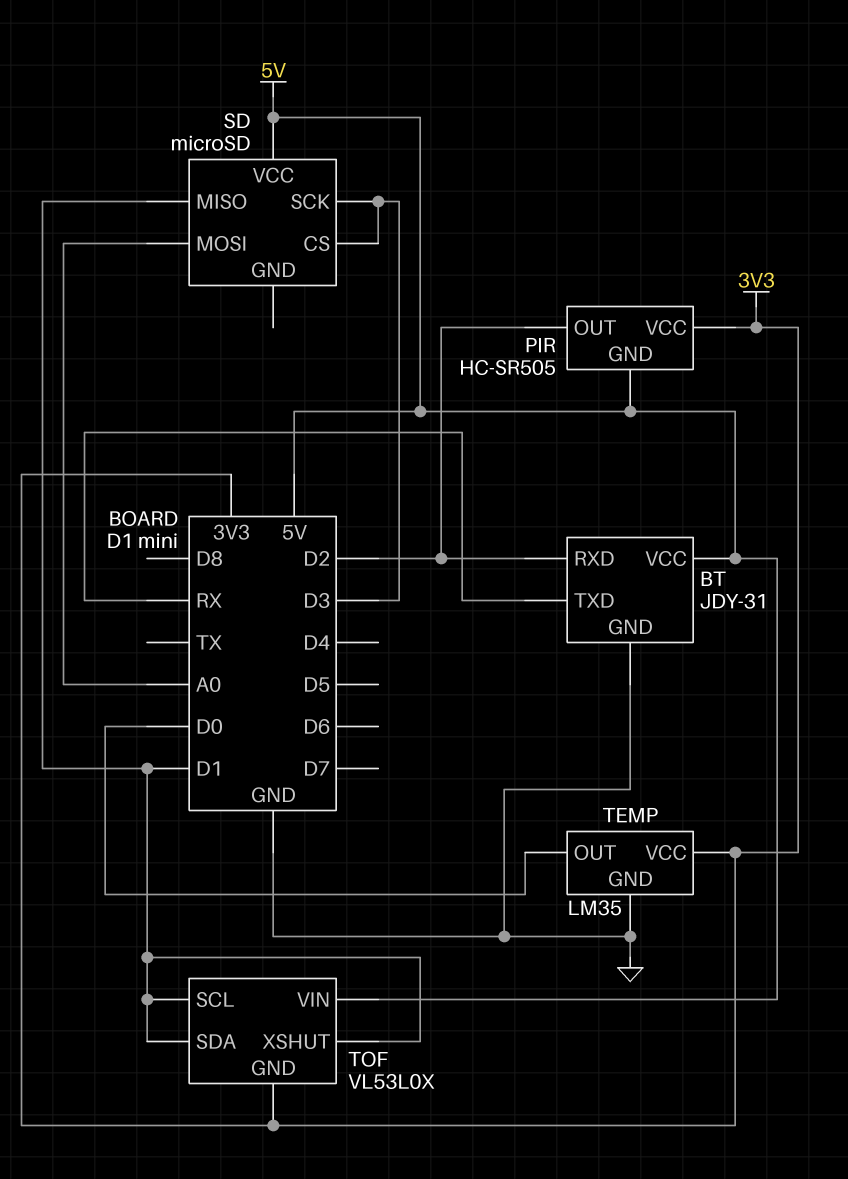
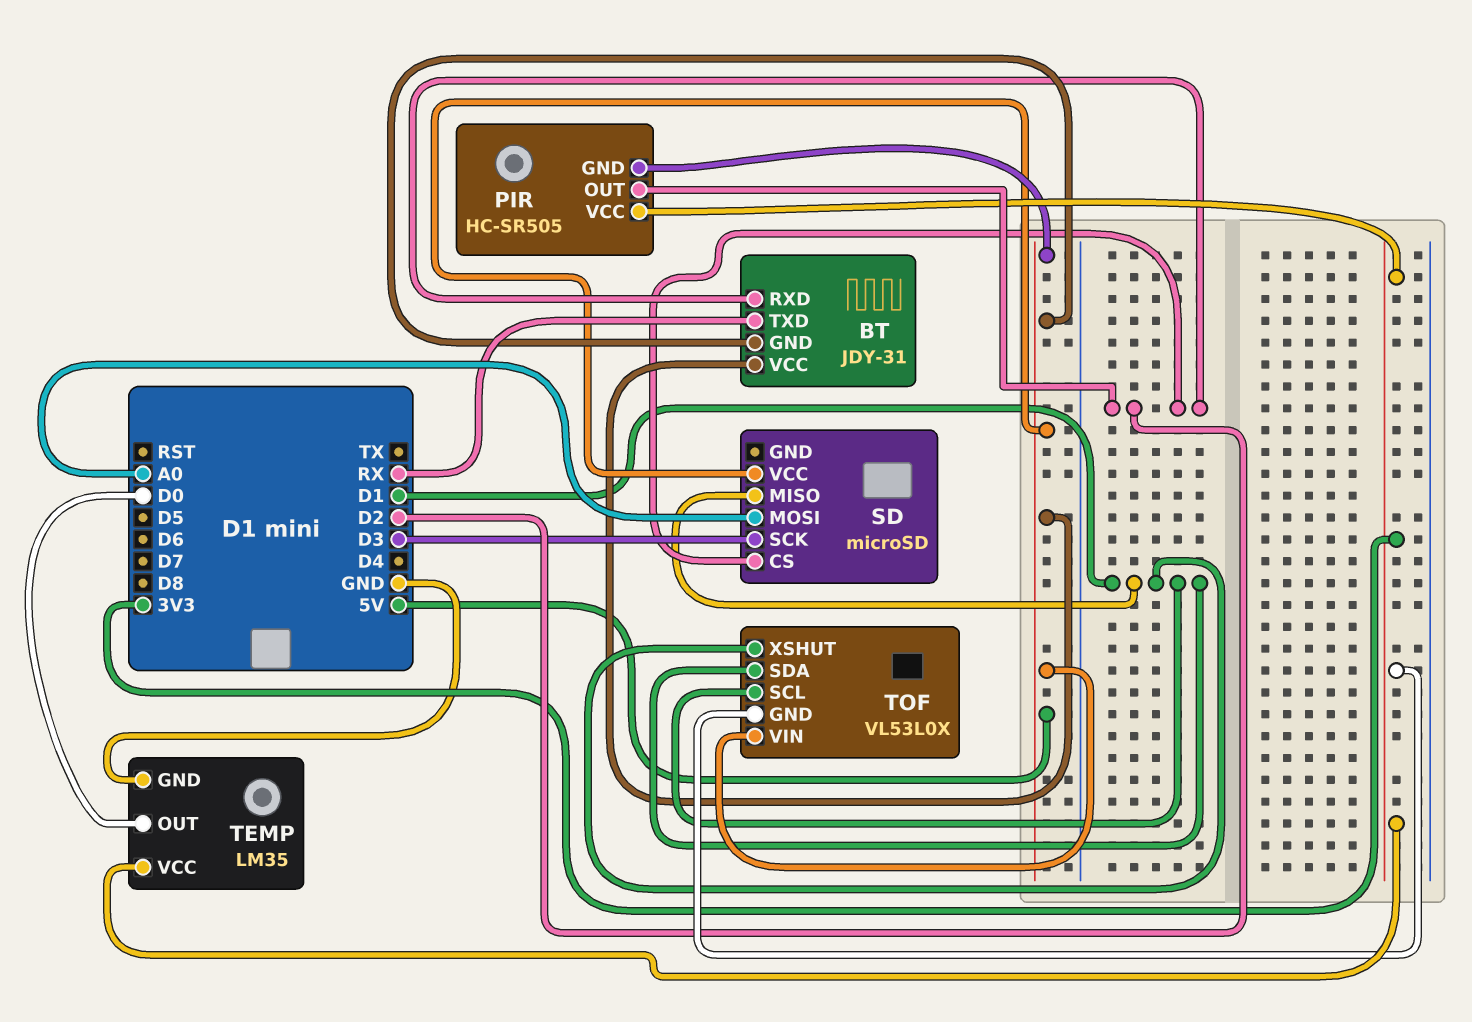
BT pin GND: GND -> 5V
SD pin CS: D3 -> D2

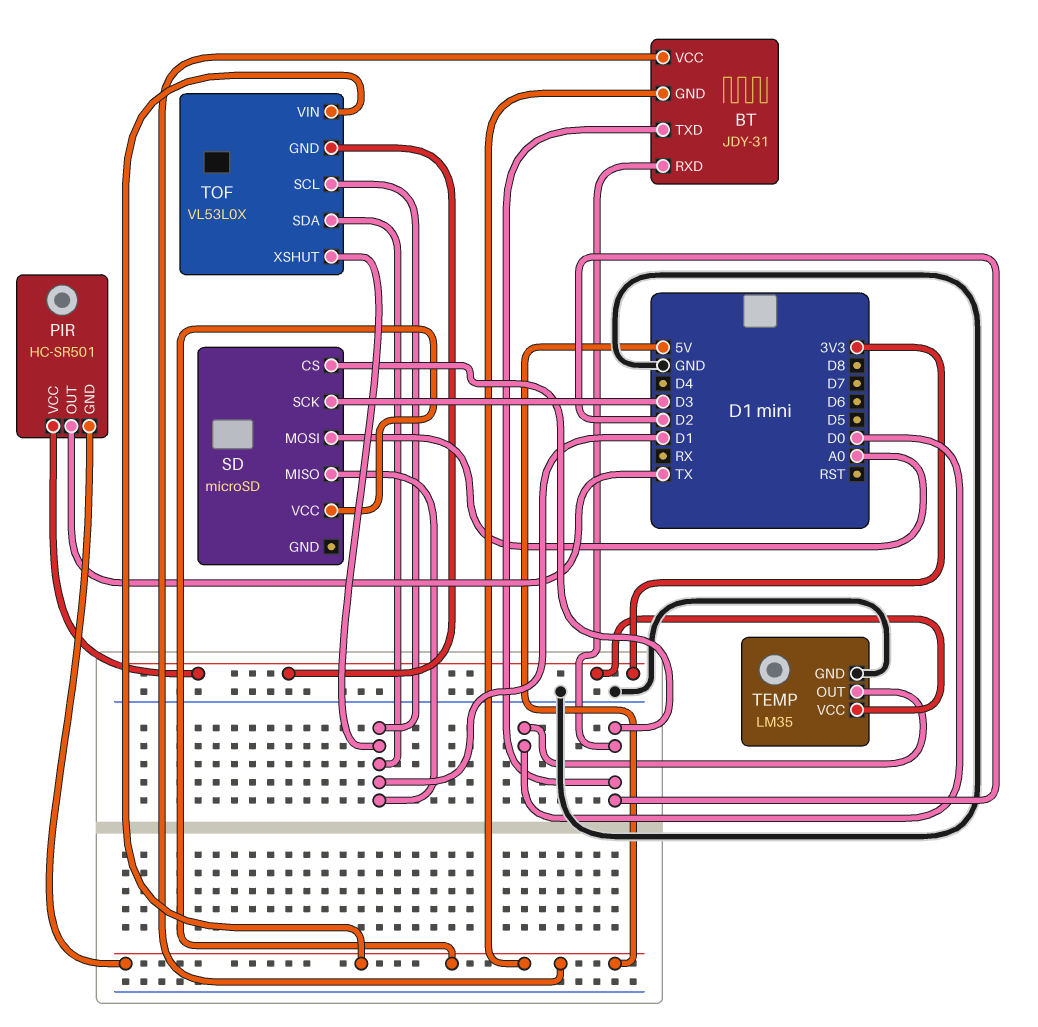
BT pin TXD: RX -> D2
PIR: HC-SR505 -> HC-SR501
PIR pin OUT: D2 -> TX

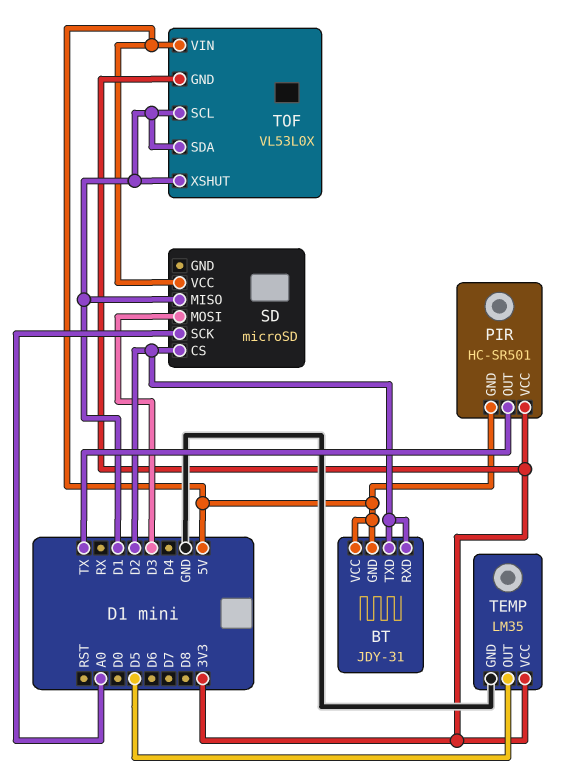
SD pin MOSI: A0 -> D3
SD pin SCK: D3 -> A0
TEMP pin OUT: D0 -> D5

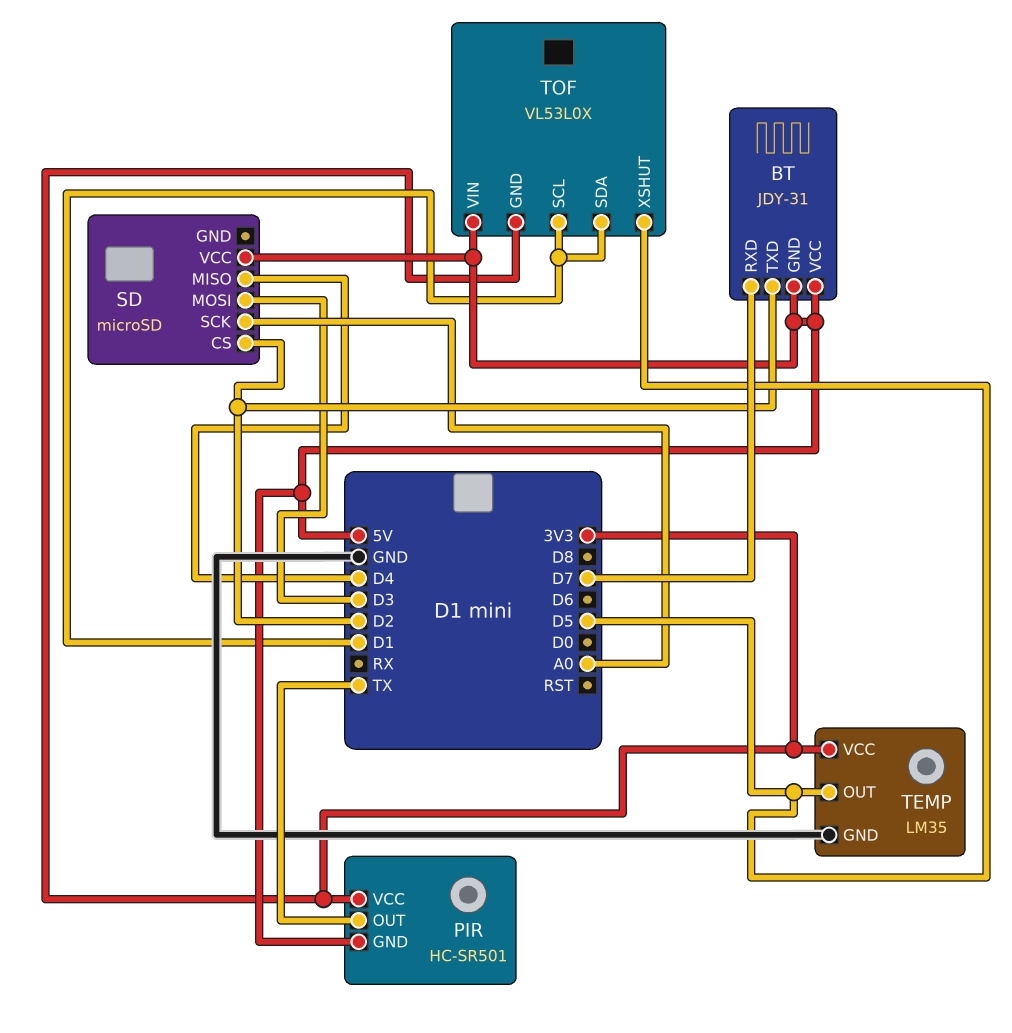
BT pin RXD: D2 -> D7
SD pin MISO: D1 -> D4
TOF pin XSHUT: D1 -> D5

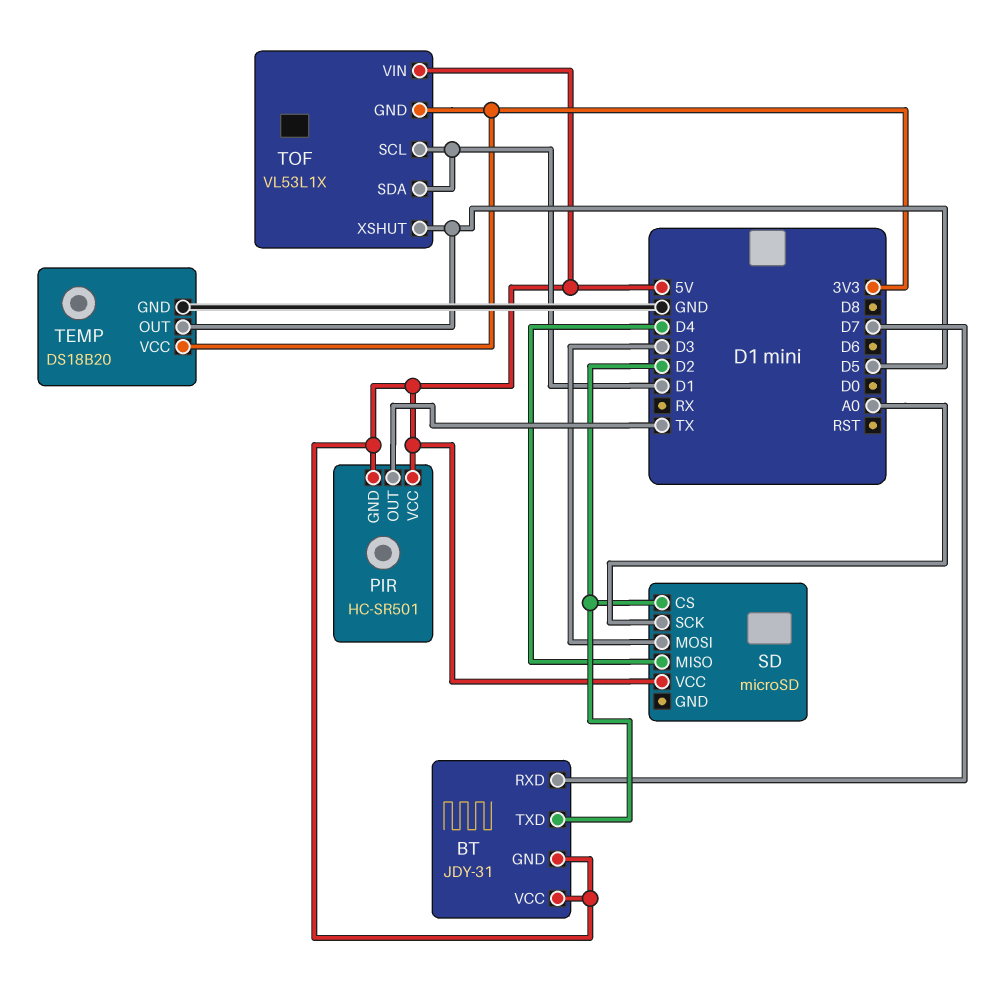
PIR pin VCC: 3V3 -> 5V
TEMP: LM35 -> DS18B20
TOF: VL53L0X -> VL53L1X

